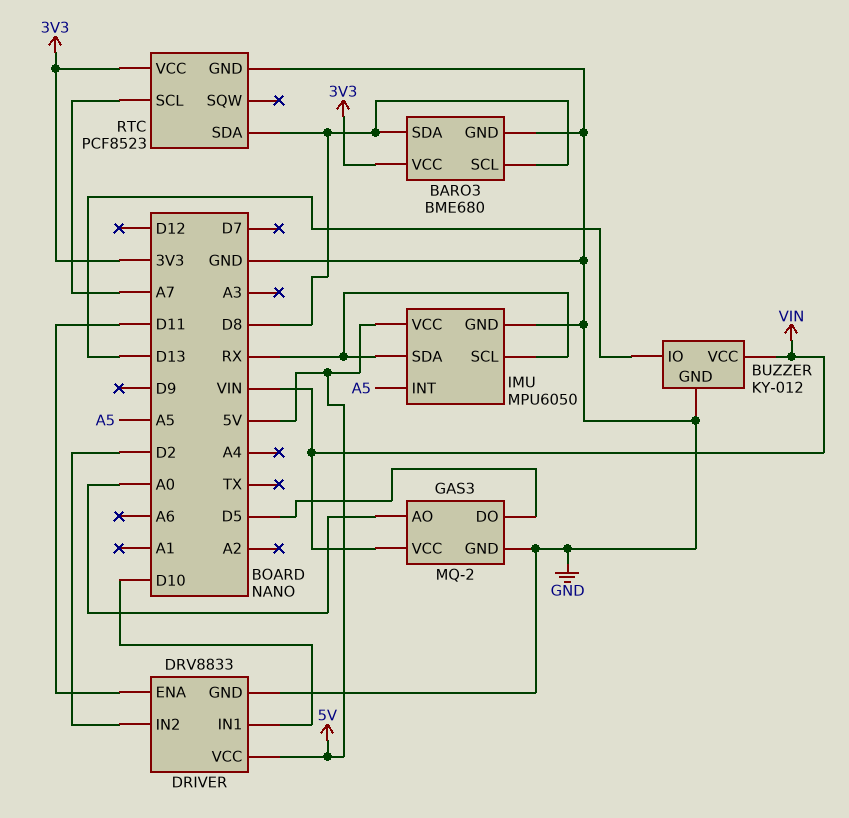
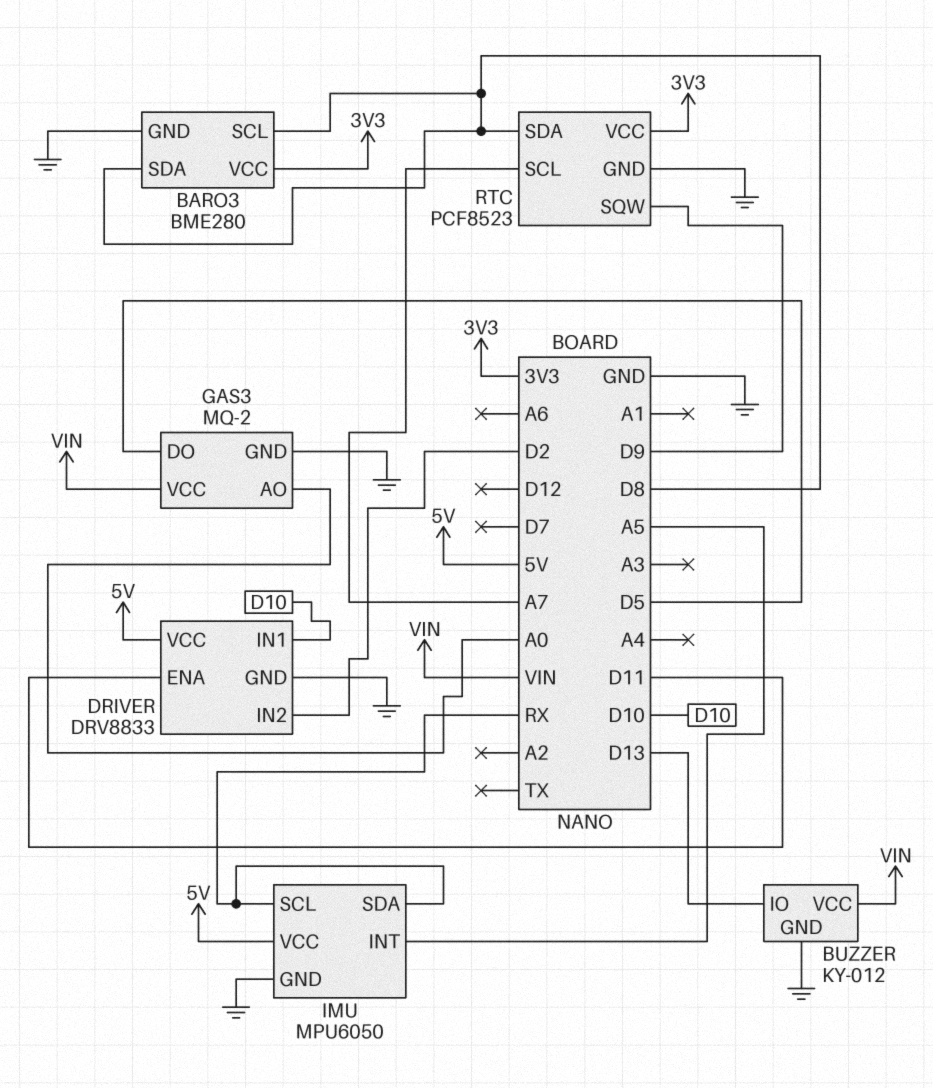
BARO3: BME680 -> BME280
RTC pin SQW: none -> D9

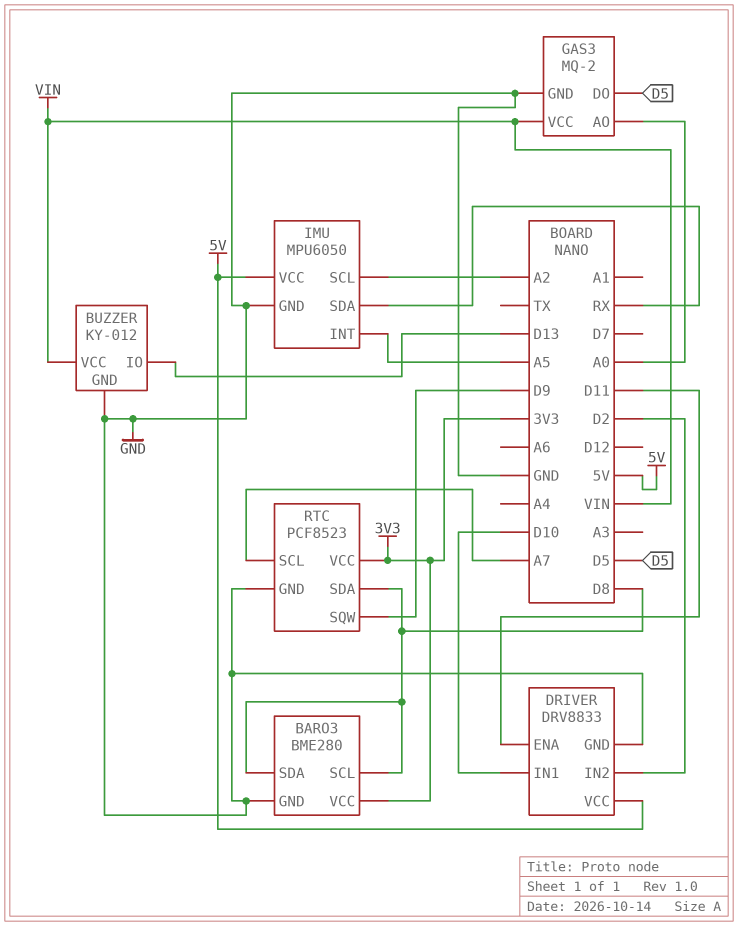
IMU pin SCL: RX -> A2

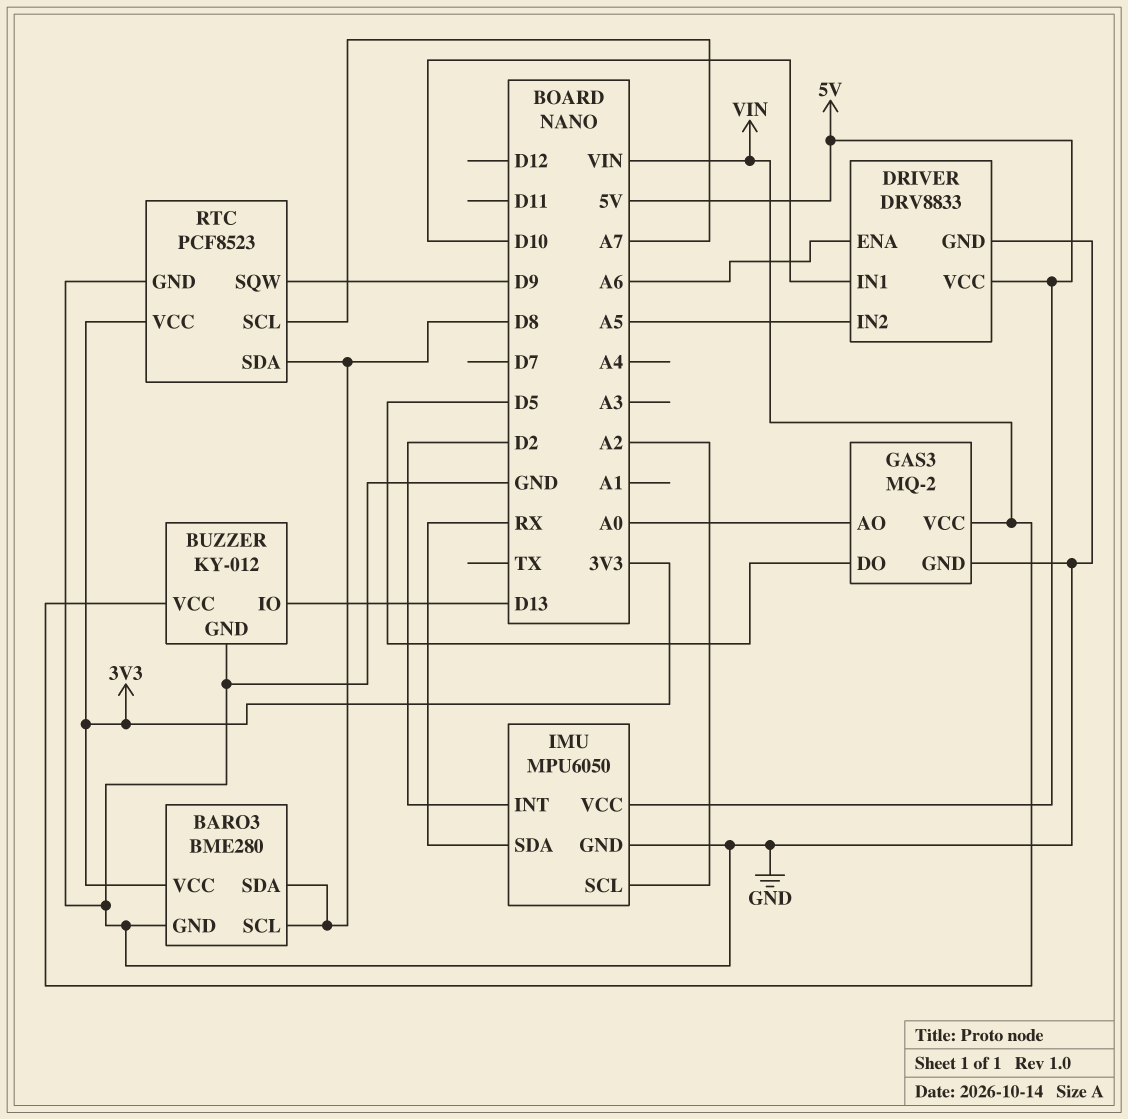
DRIVER pin ENA: D11 -> A6
DRIVER pin IN2: D2 -> A5
IMU pin INT: A5 -> D2

